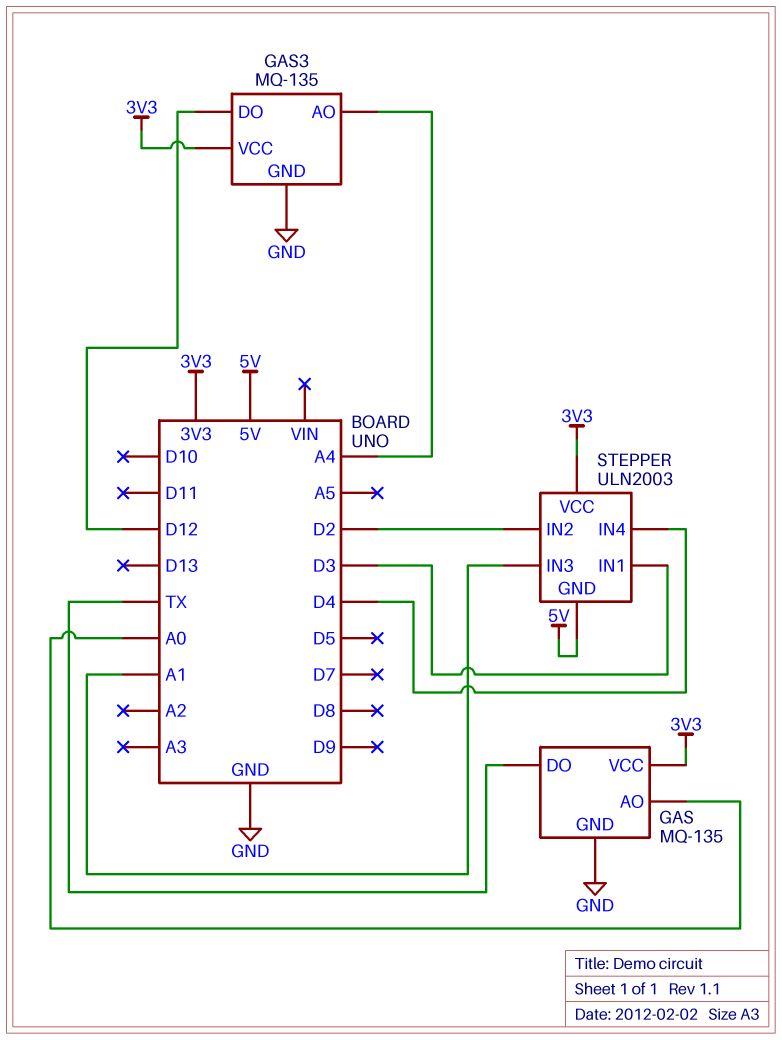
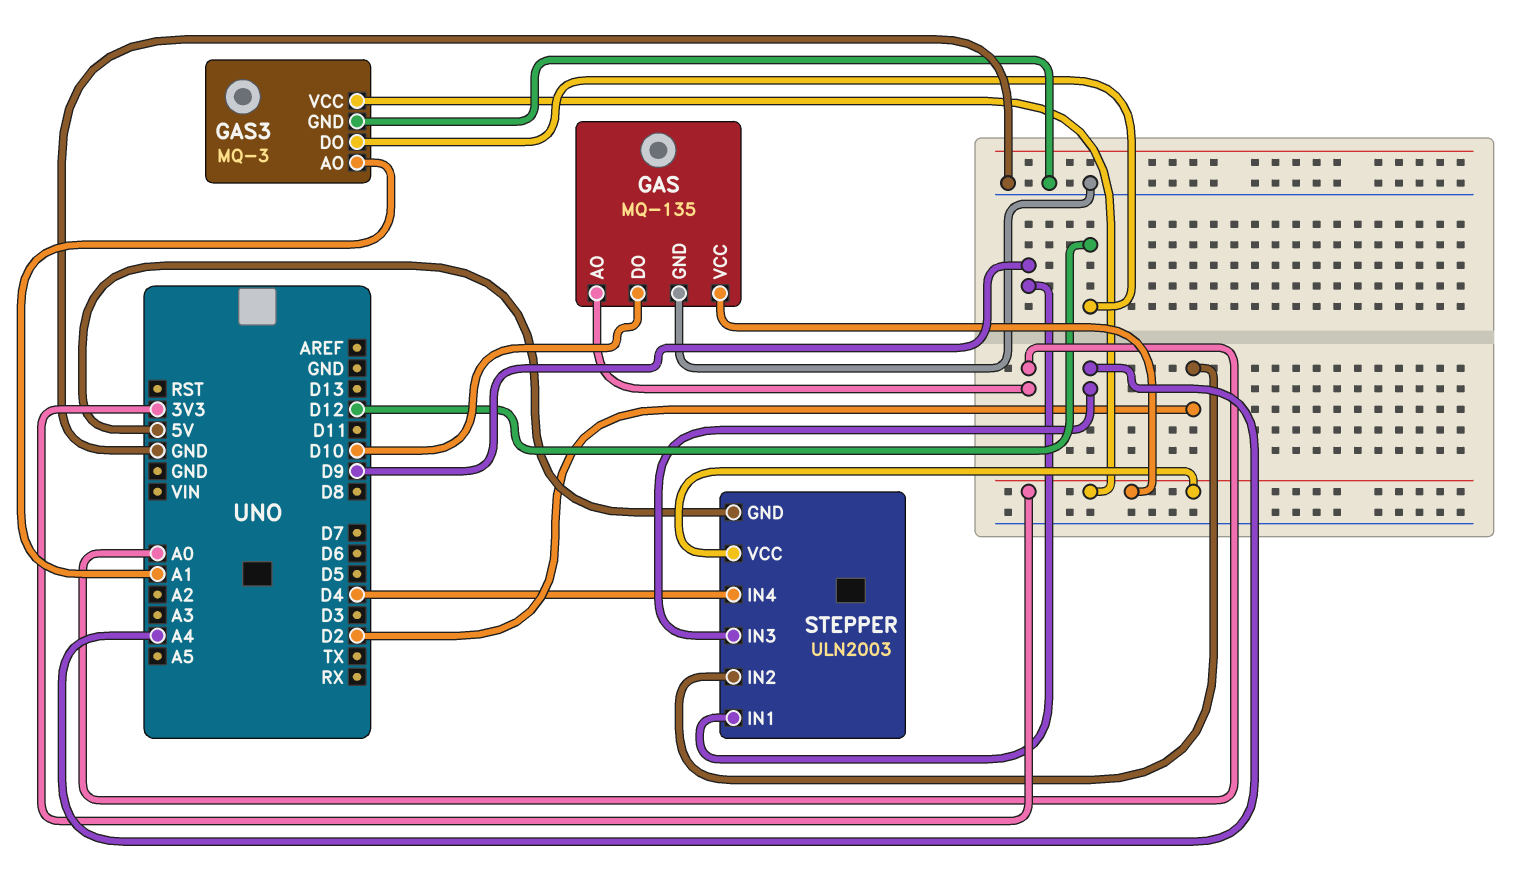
GAS pin DO: TX -> D10
GAS3: MQ-135 -> MQ-3
GAS3 pin AO: A4 -> A1
STEPPER pin IN1: D3 -> D9
STEPPER pin IN3: A1 -> A4

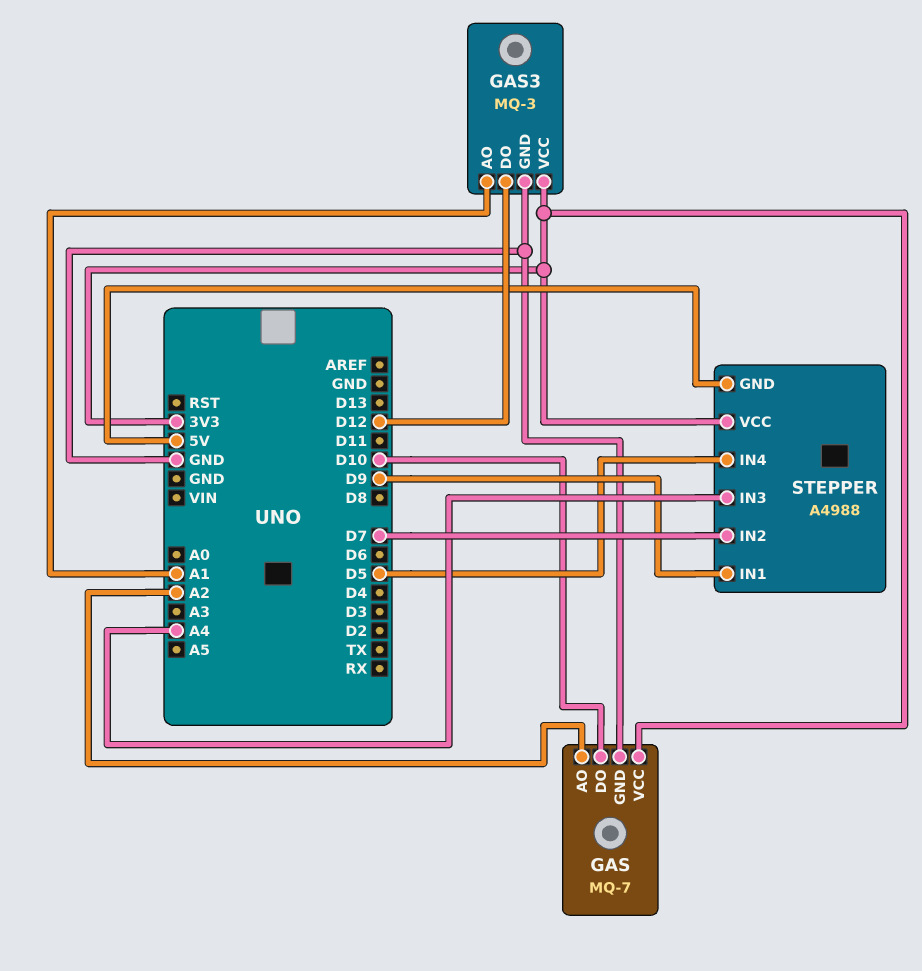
GAS: MQ-135 -> MQ-7
GAS pin AO: A0 -> A2
STEPPER: ULN2003 -> A4988
STEPPER pin IN2: D2 -> D7
STEPPER pin IN4: D4 -> D5

